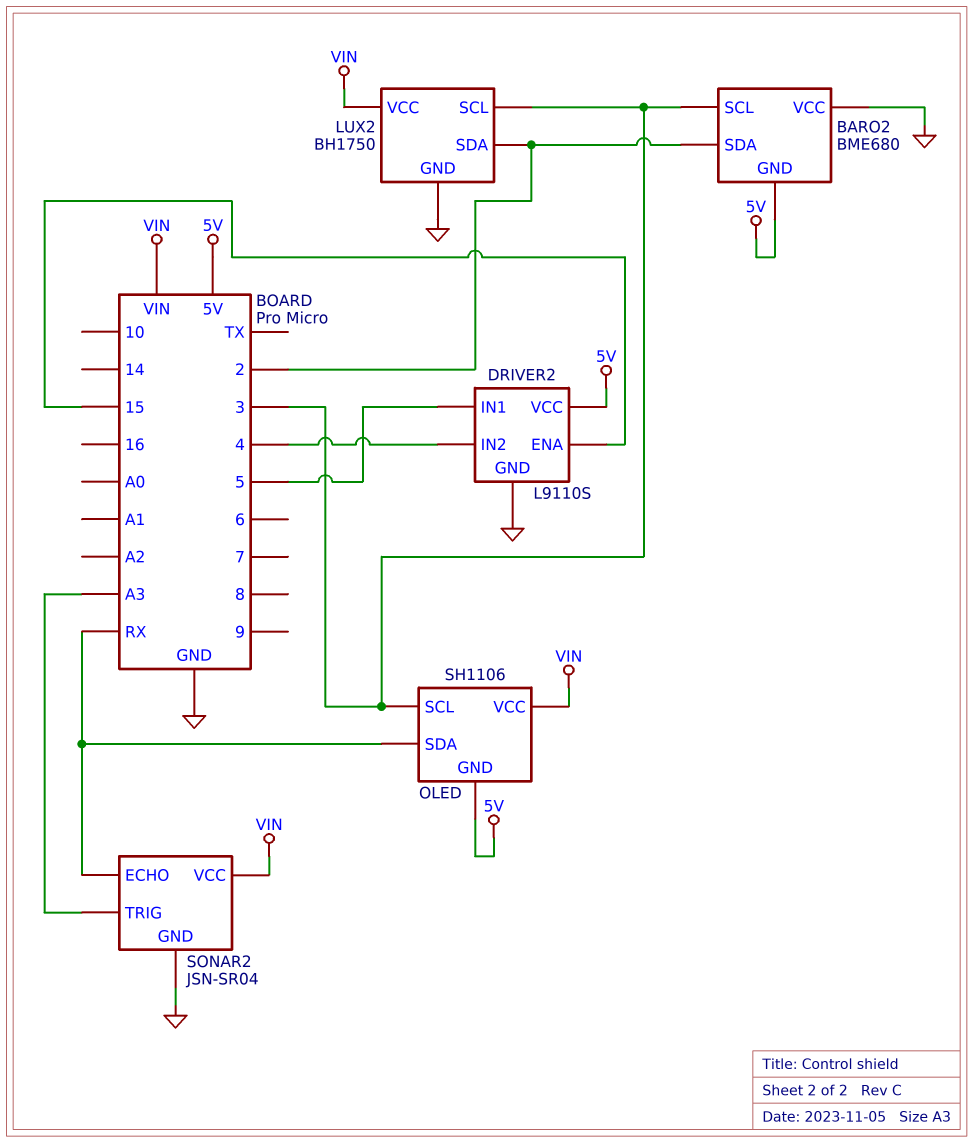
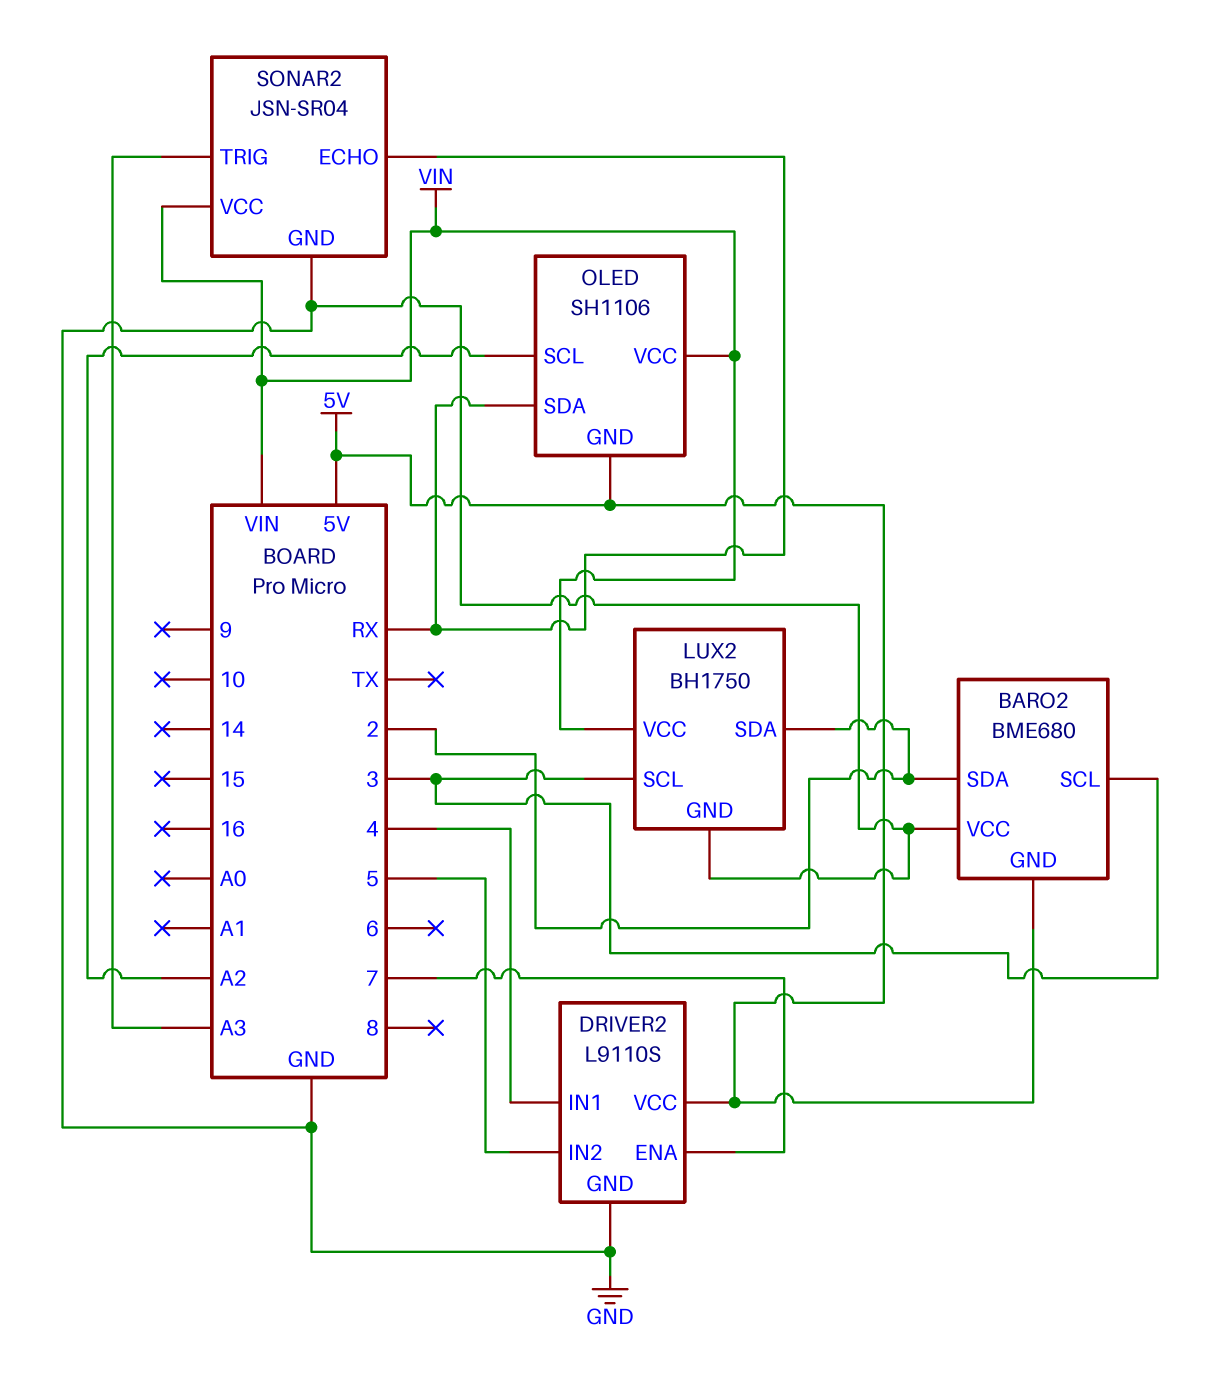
DRIVER2 pin ENA: 15 -> 7
DRIVER2 pin IN1: 5 -> 4
DRIVER2 pin IN2: 4 -> 5
OLED pin SCL: 3 -> A2

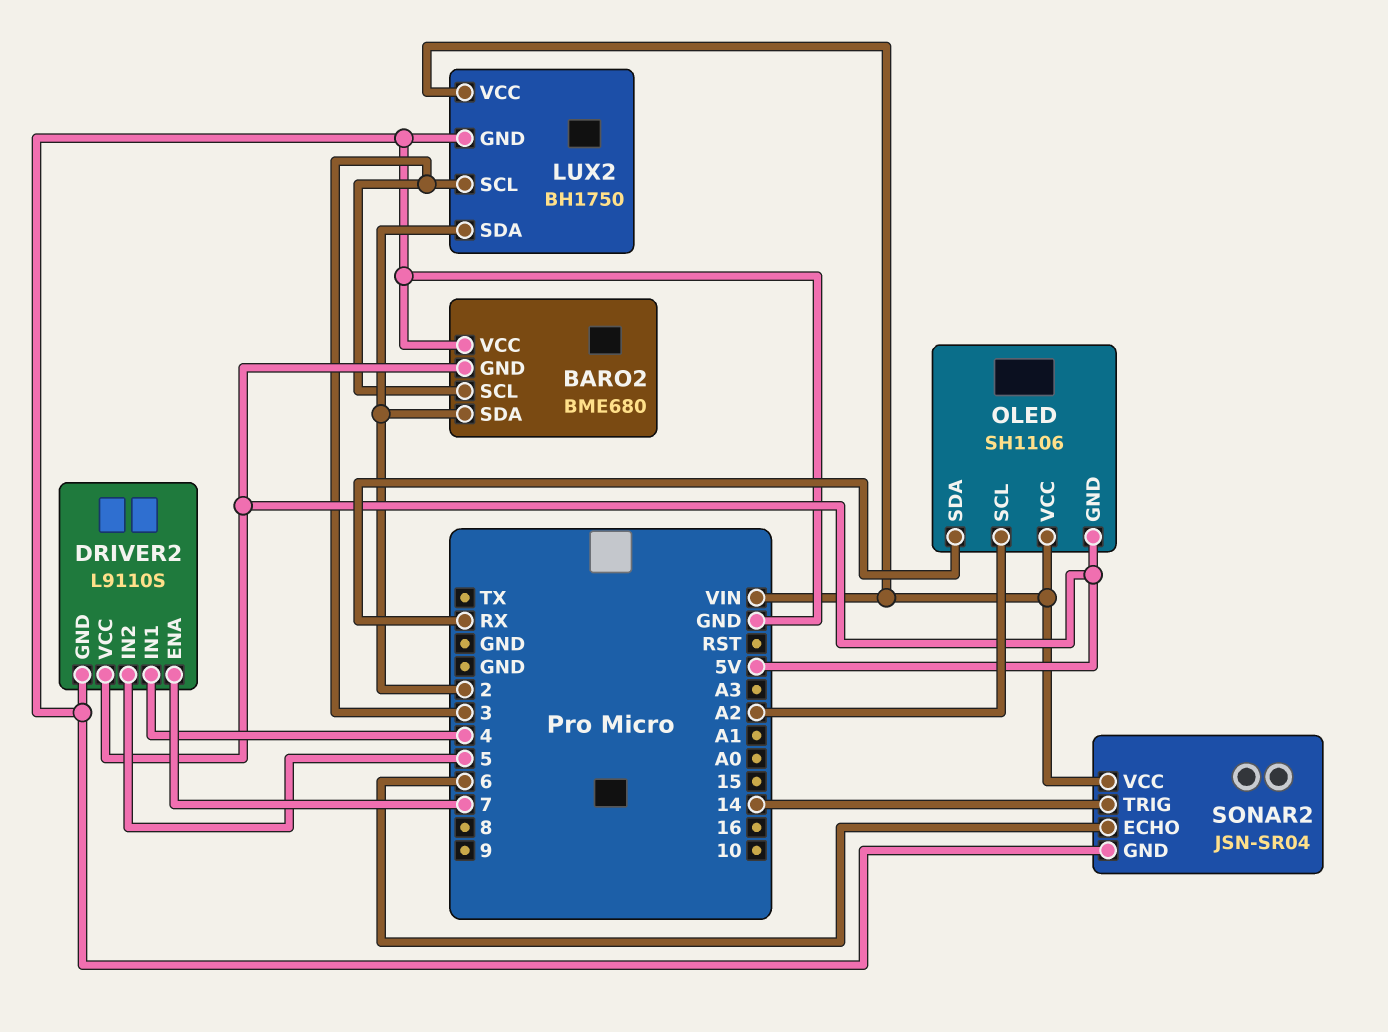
SONAR2 pin ECHO: RX -> 6
SONAR2 pin TRIG: A3 -> 14

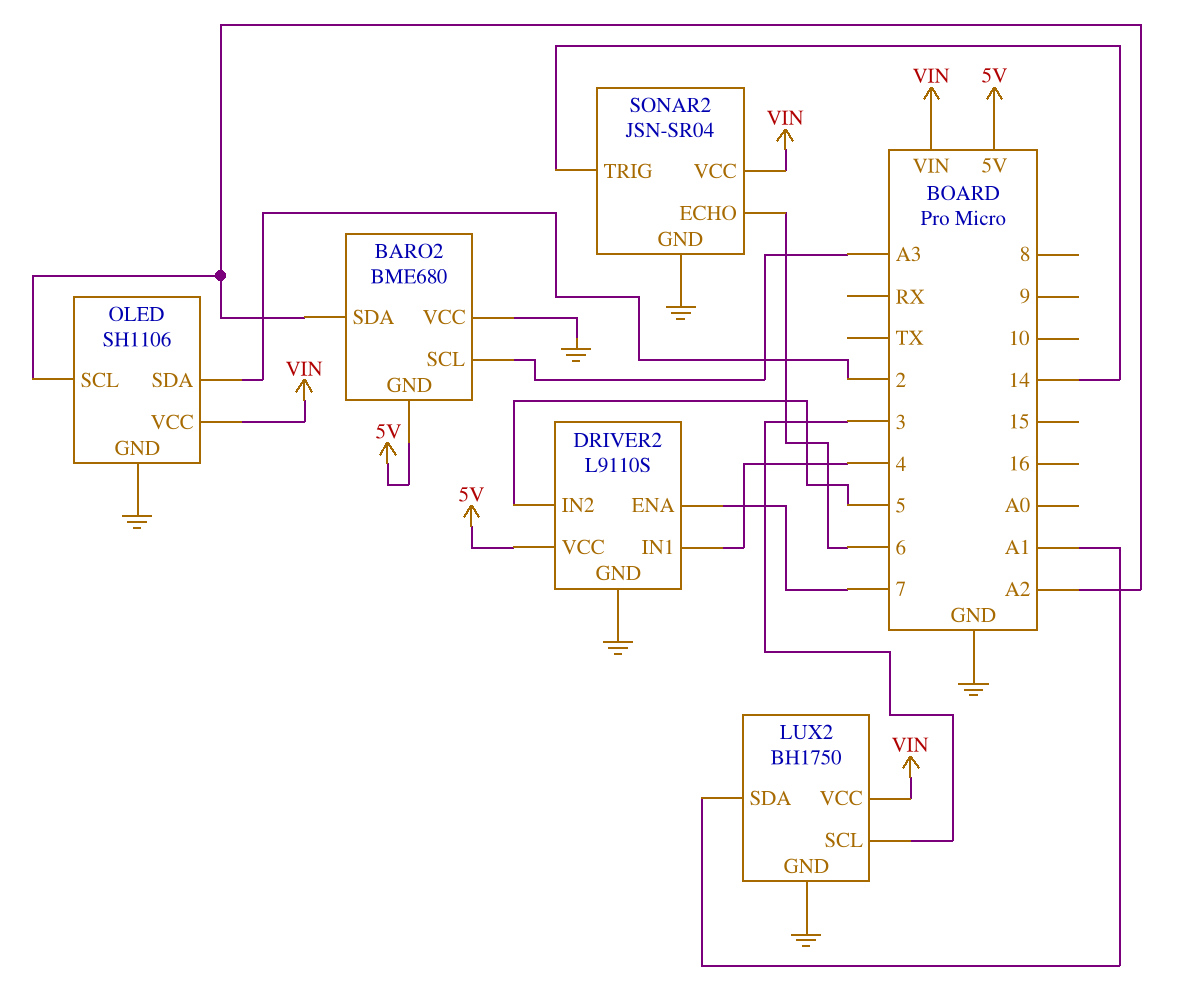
BARO2 pin SCL: 3 -> A3
BARO2 pin SDA: 2 -> A2
LUX2 pin SDA: 2 -> A1
OLED pin GND: 5V -> GND
OLED pin SDA: RX -> 2

